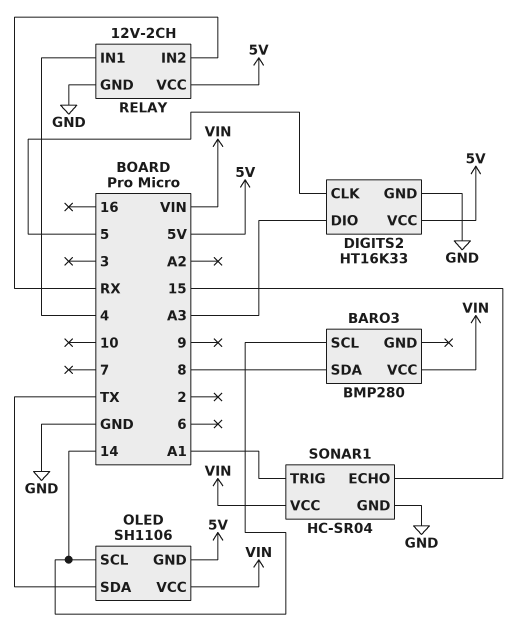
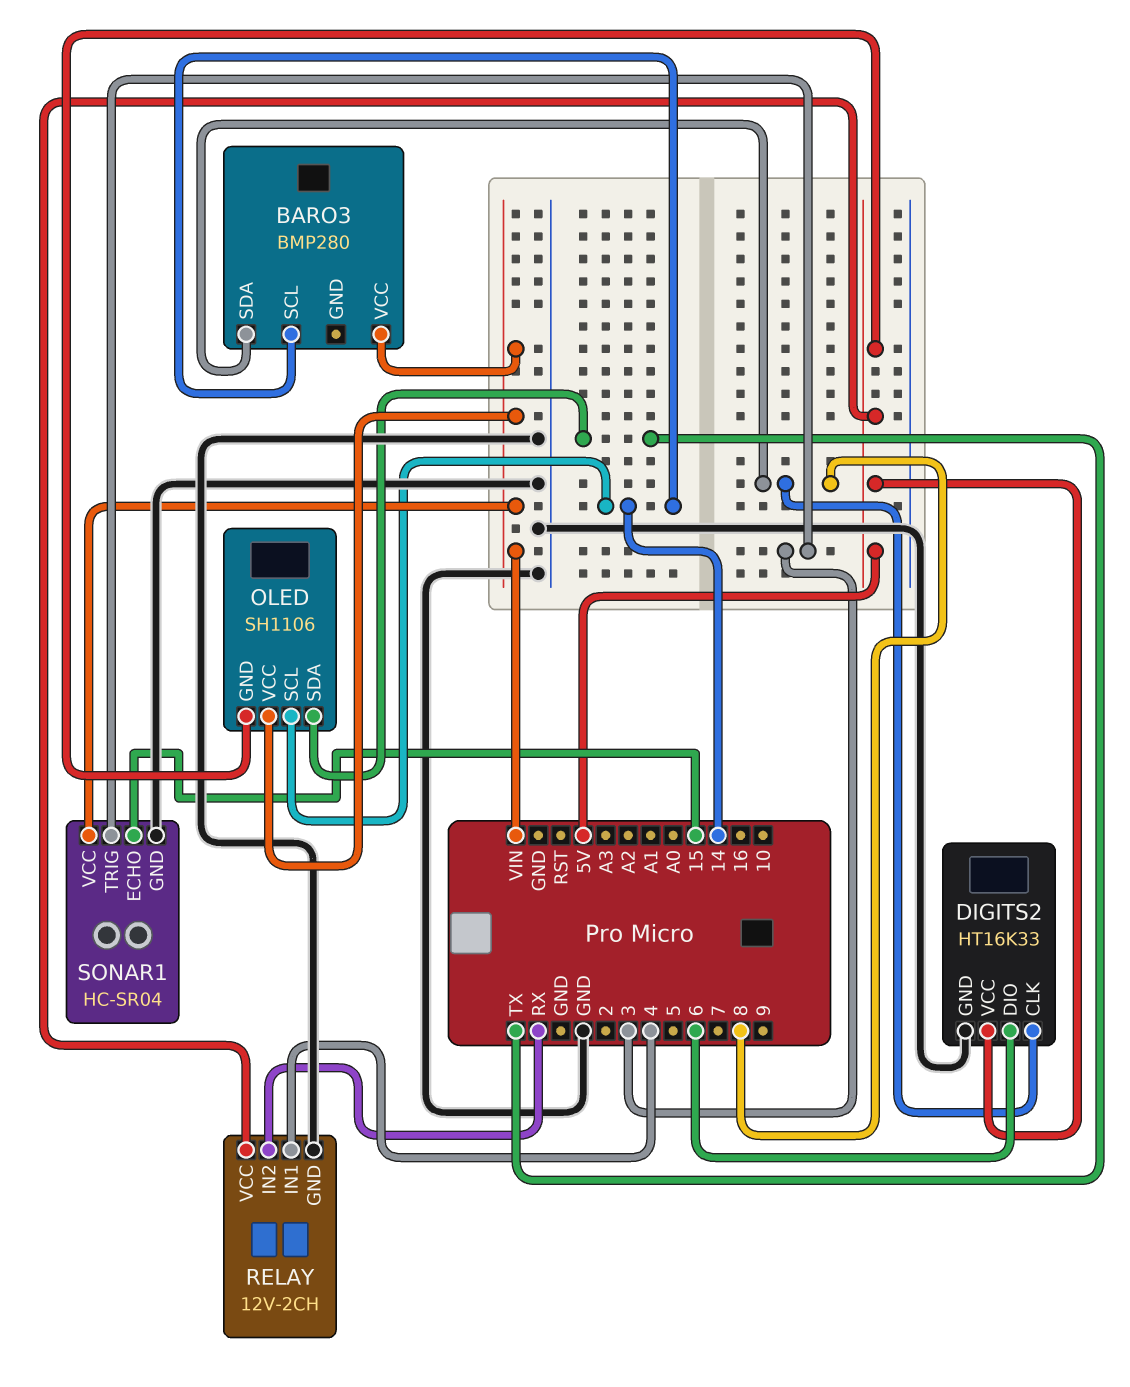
DIGITS2 pin CLK: 5 -> 8
DIGITS2 pin DIO: A3 -> 6
SONAR1 pin TRIG: A1 -> 3

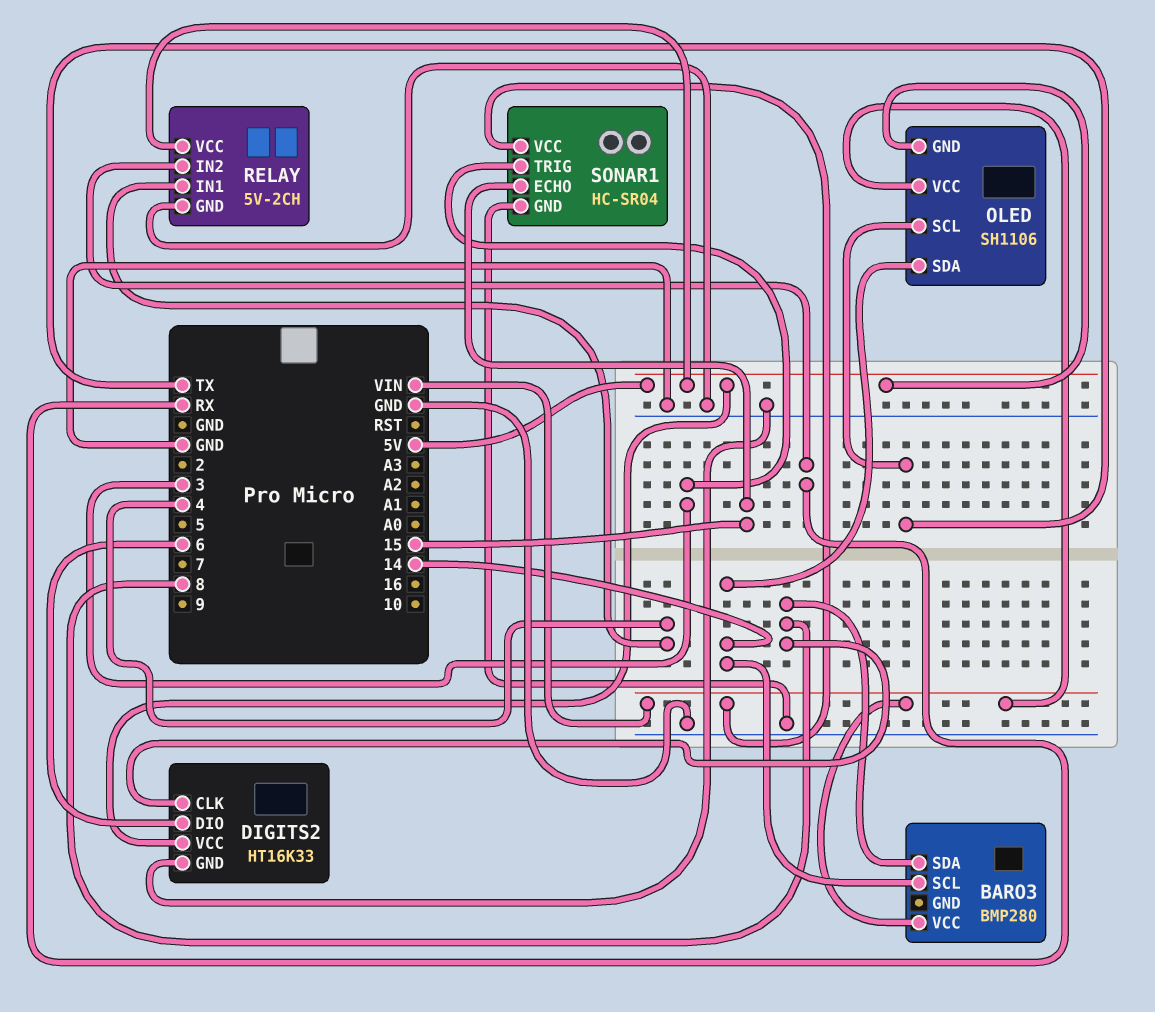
OLED pin SCL: 14 -> TX
OLED pin SDA: TX -> 14
RELAY: 12V-2CH -> 5V-2CH

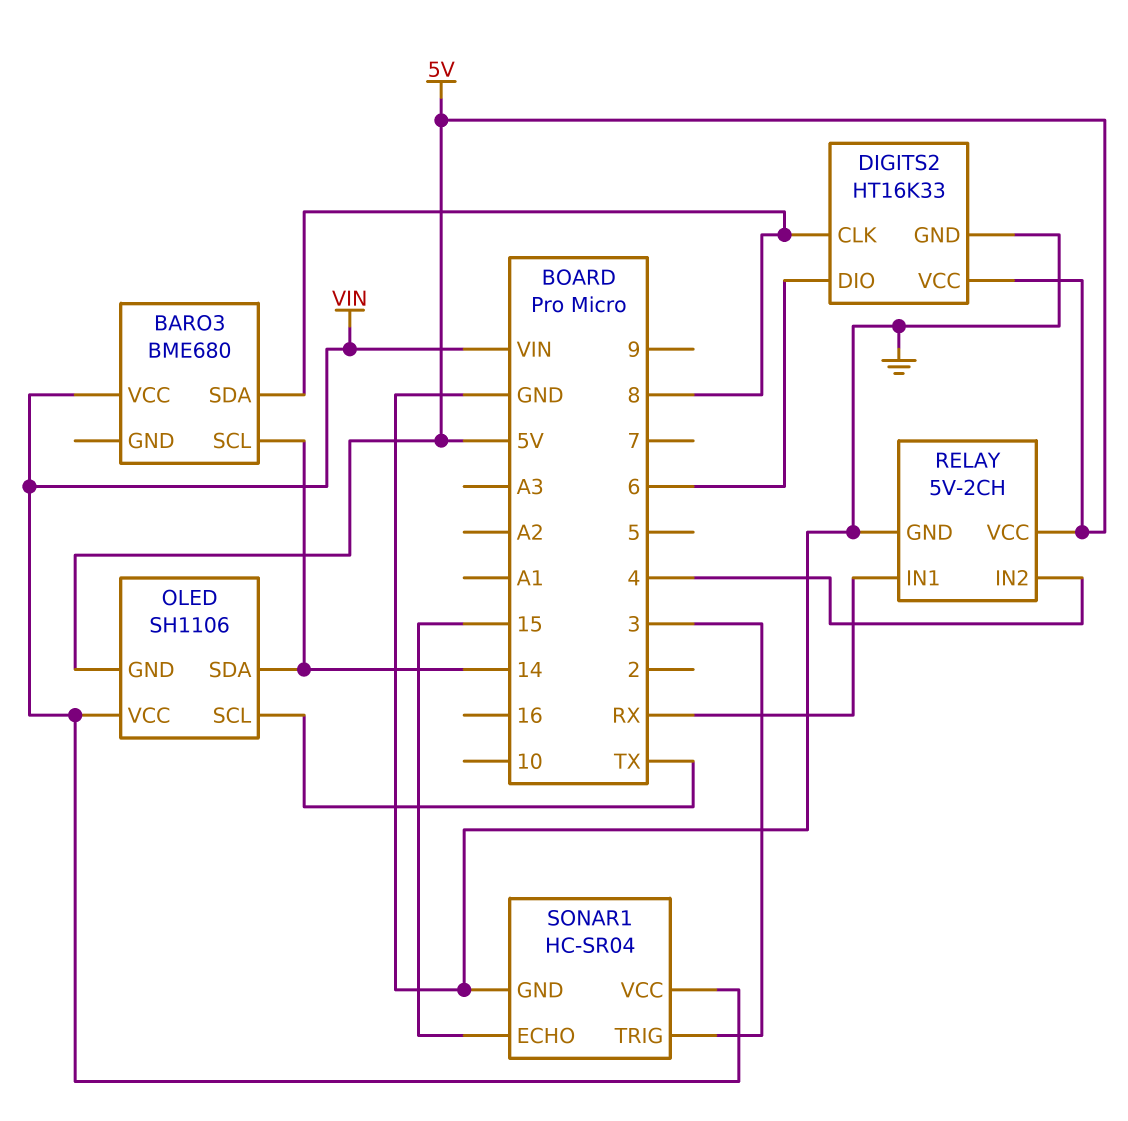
BARO3: BMP280 -> BME680
RELAY pin IN1: 4 -> RX
RELAY pin IN2: RX -> 4

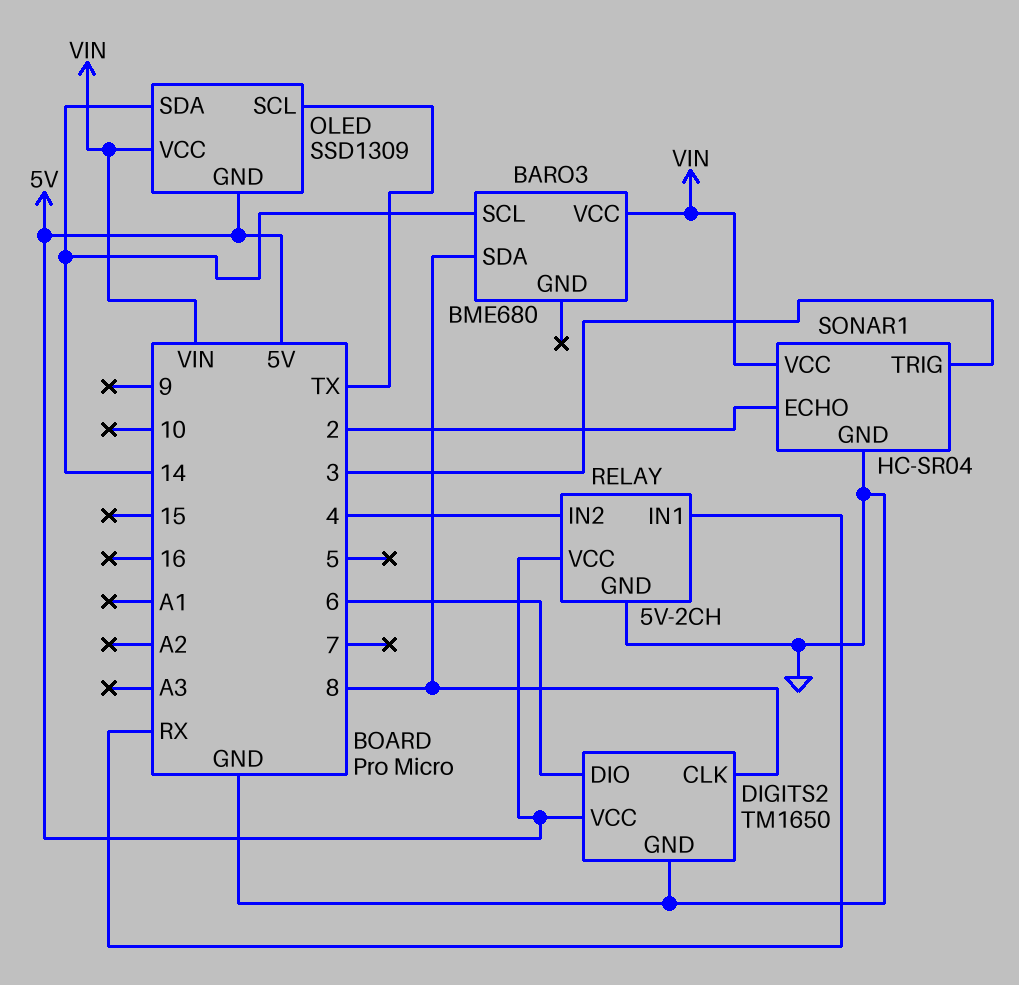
DIGITS2: HT16K33 -> TM1650
OLED: SH1106 -> SSD1309
SONAR1 pin ECHO: 15 -> 2

